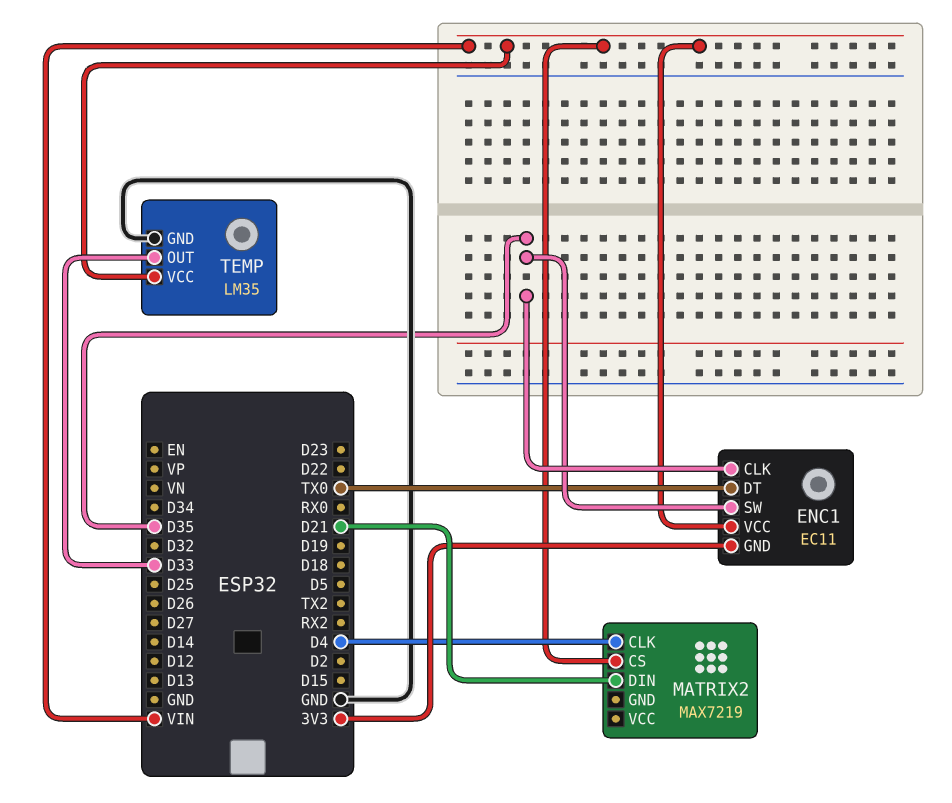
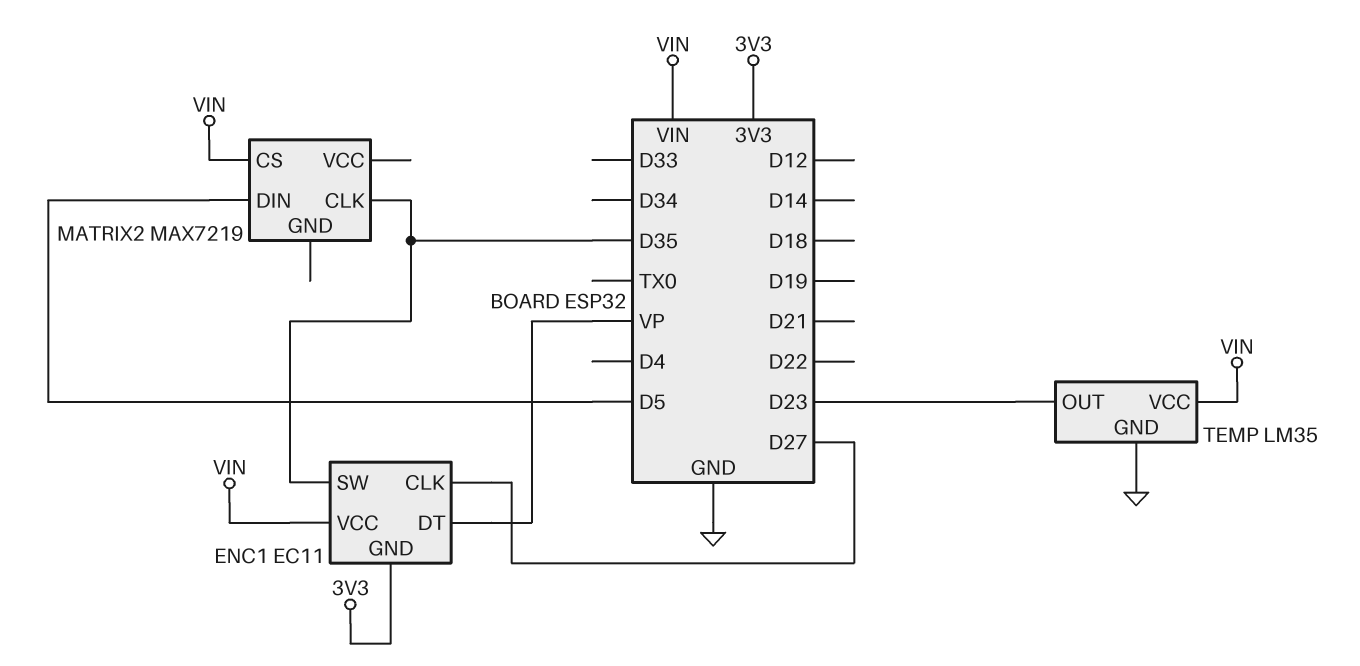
ENC1 pin CLK: D35 -> D27
ENC1 pin DT: TX0 -> VP
MATRIX2 pin CLK: D4 -> D35
MATRIX2 pin DIN: D21 -> D5
TEMP pin OUT: D33 -> D23

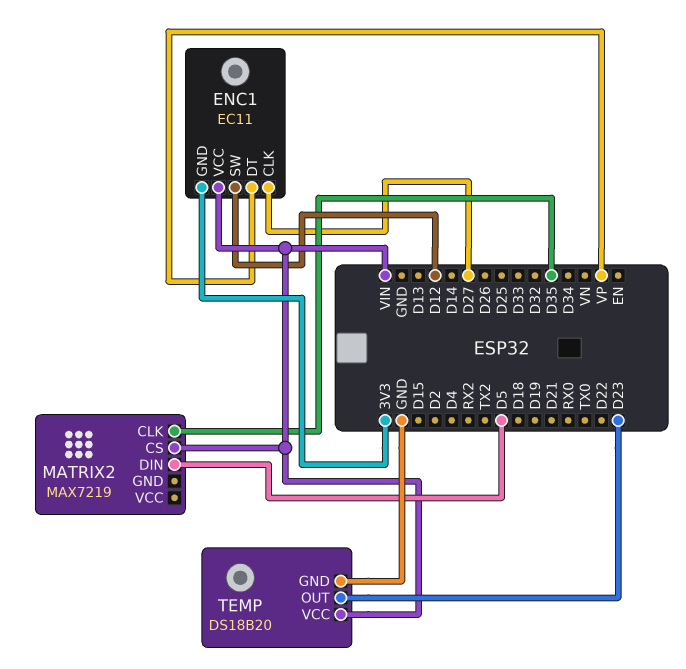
ENC1 pin SW: D35 -> D12
TEMP: LM35 -> DS18B20

